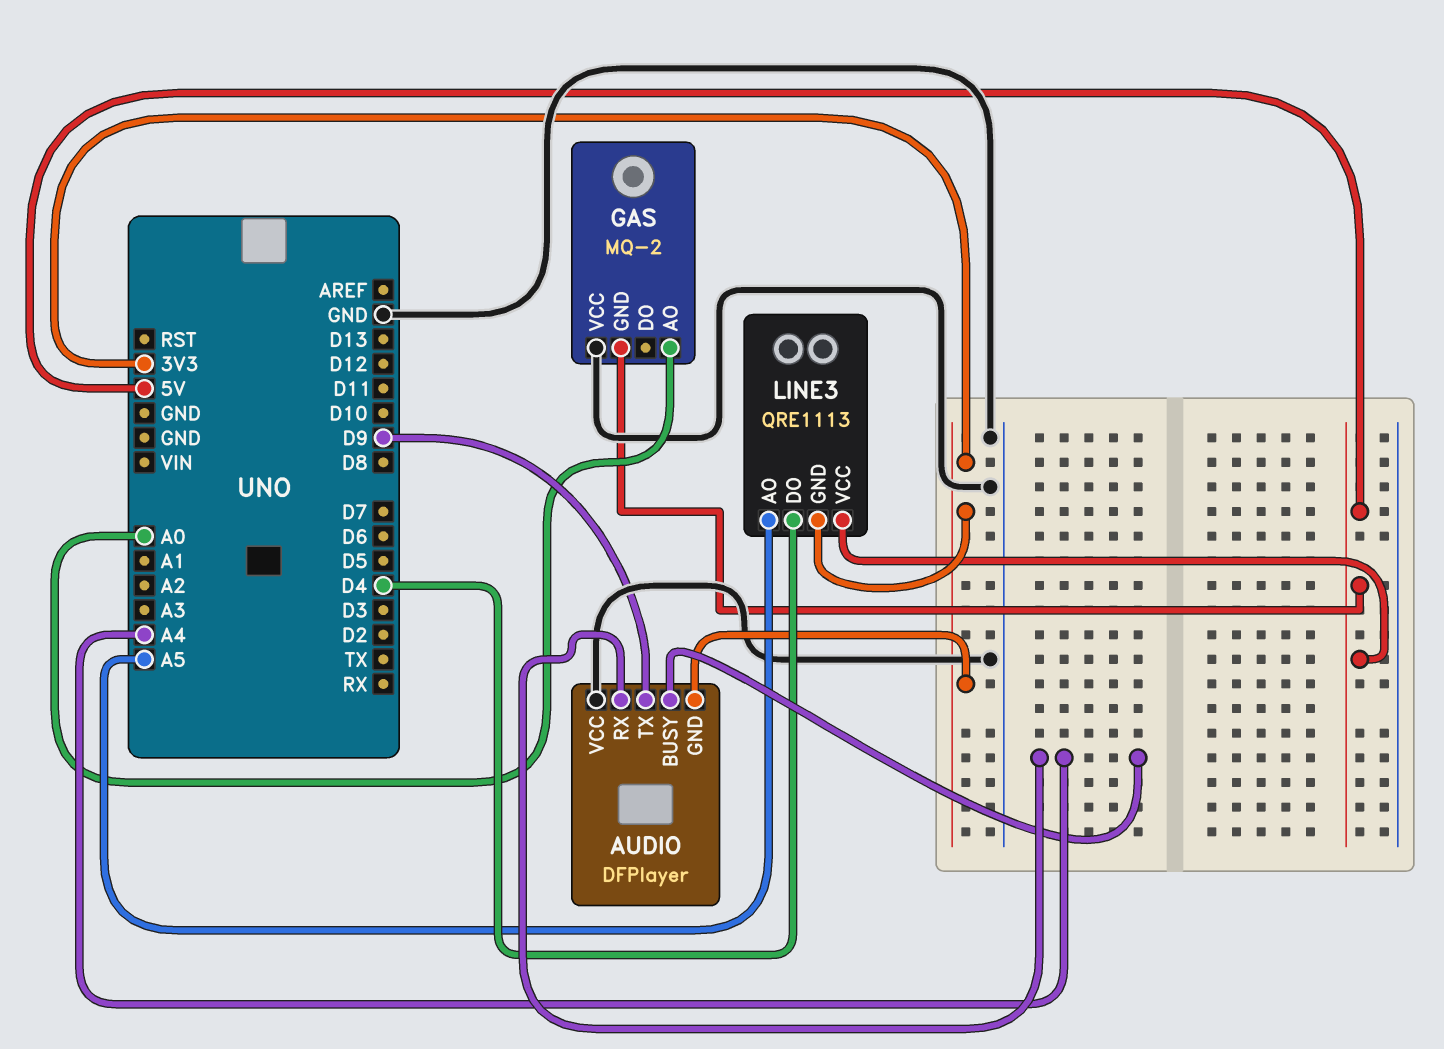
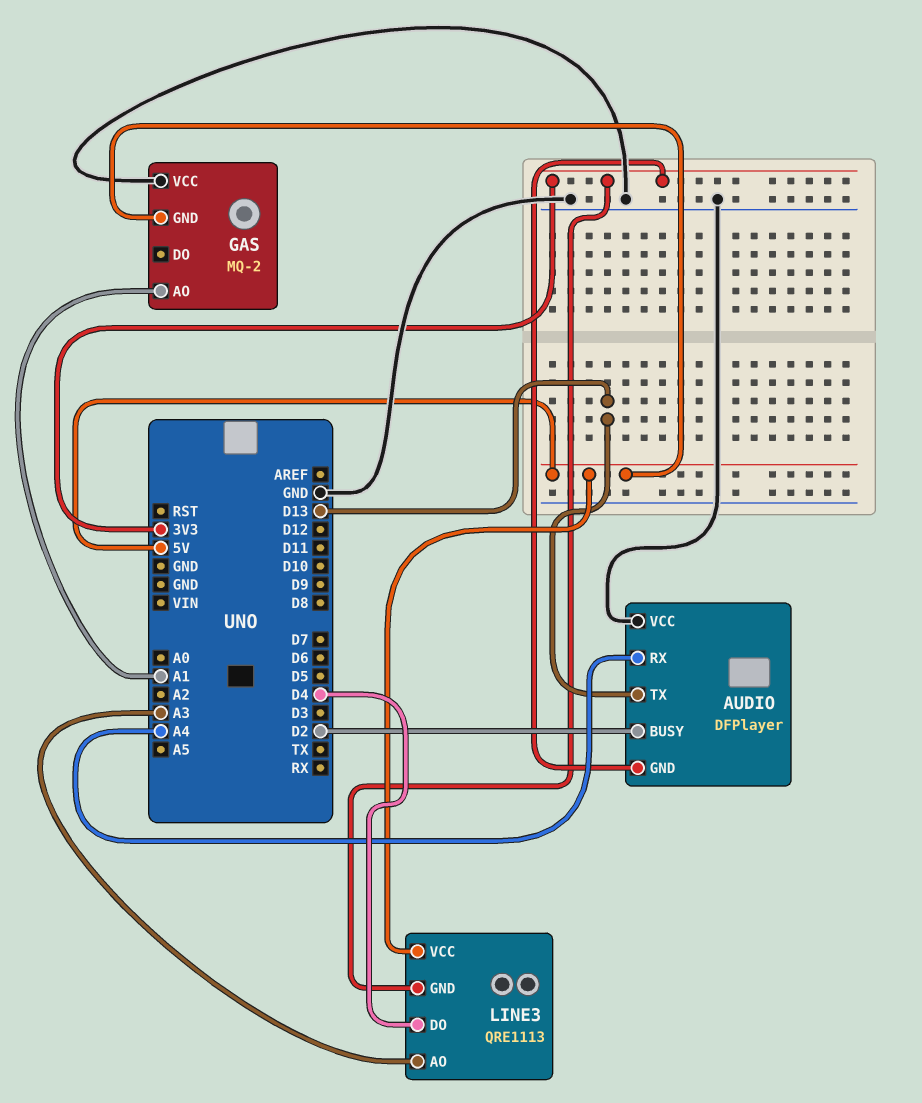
AUDIO pin BUSY: A4 -> D2
AUDIO pin TX: D9 -> D13
GAS pin AO: A0 -> A1
LINE3 pin AO: A5 -> A3

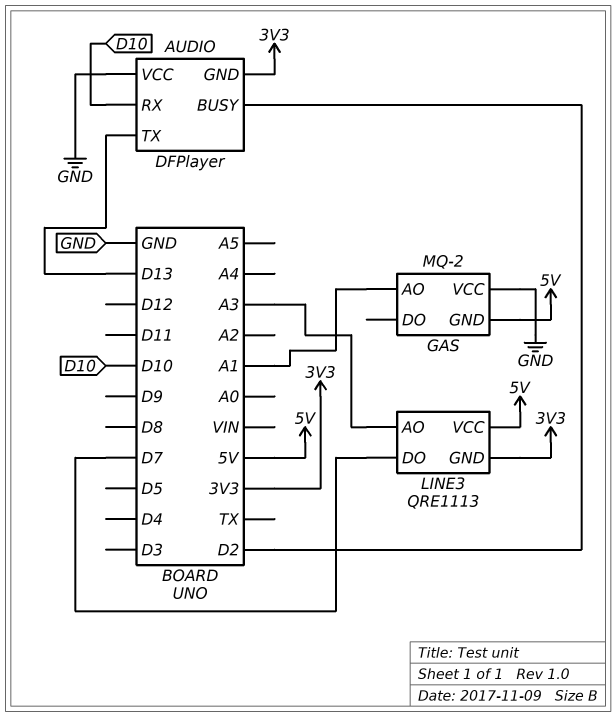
AUDIO pin RX: A4 -> D10
LINE3 pin DO: D4 -> D7

